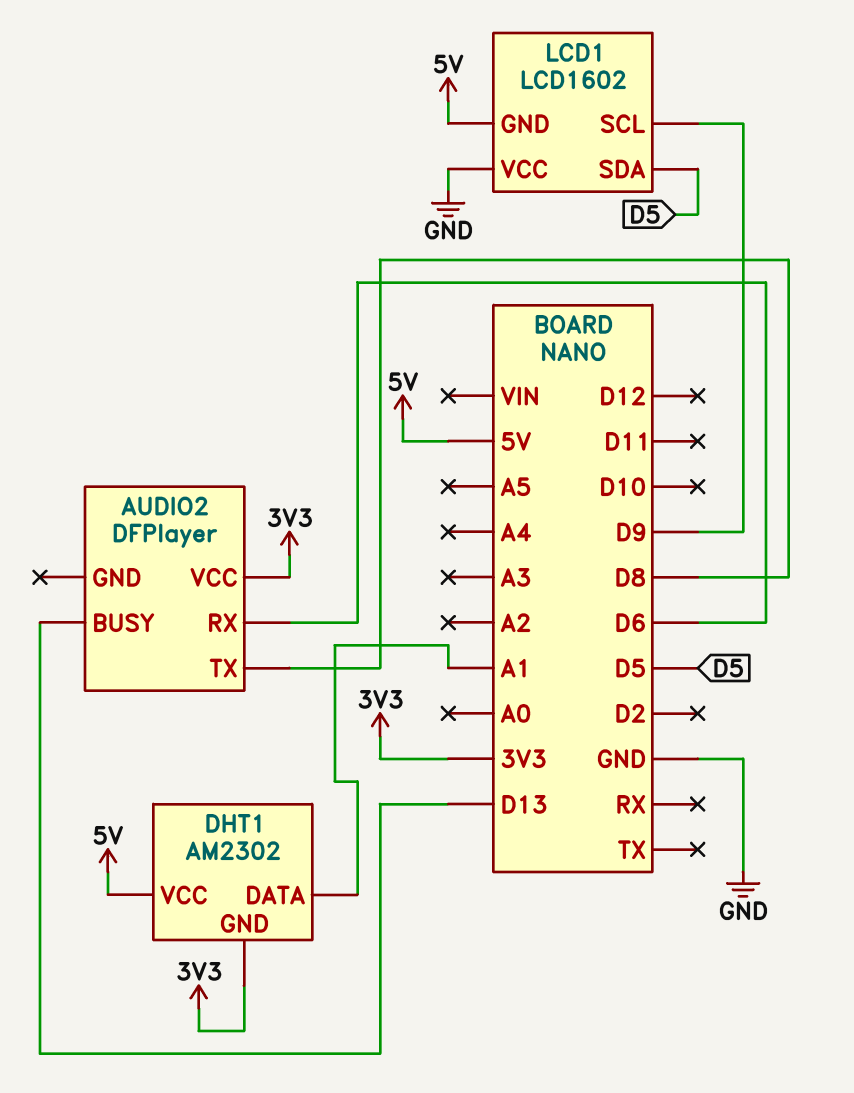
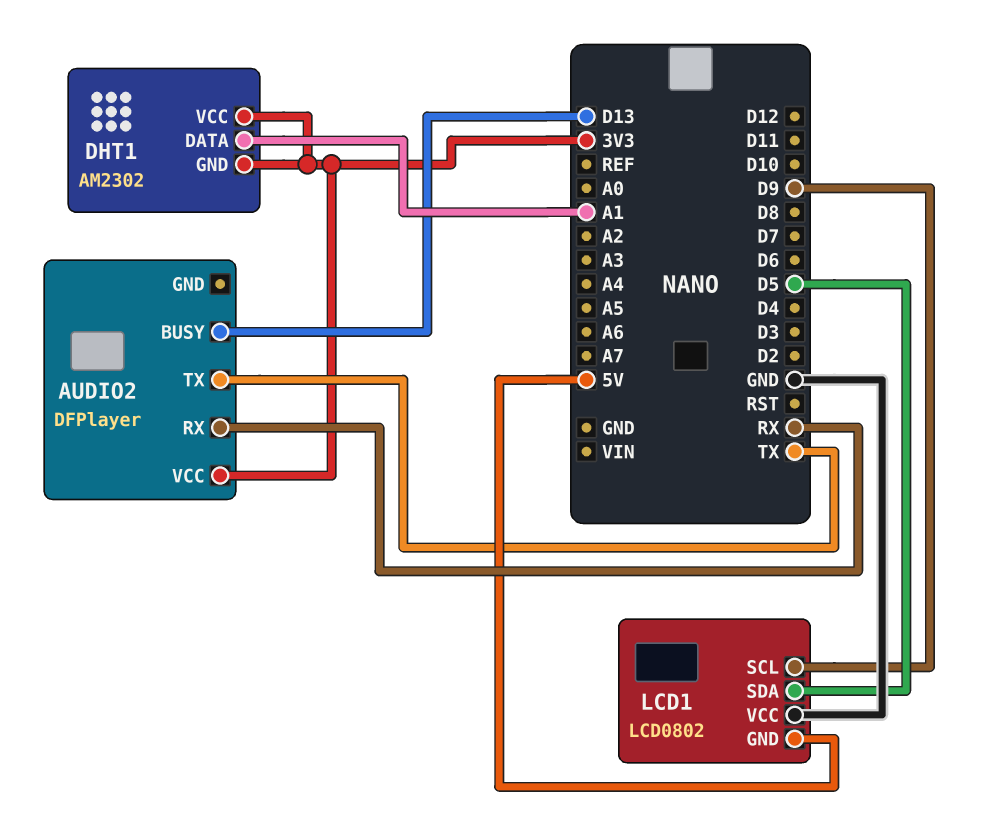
AUDIO2 pin RX: D6 -> RX
AUDIO2 pin TX: D8 -> TX
DHT1 pin VCC: 5V -> 3V3
LCD1: LCD1602 -> LCD0802

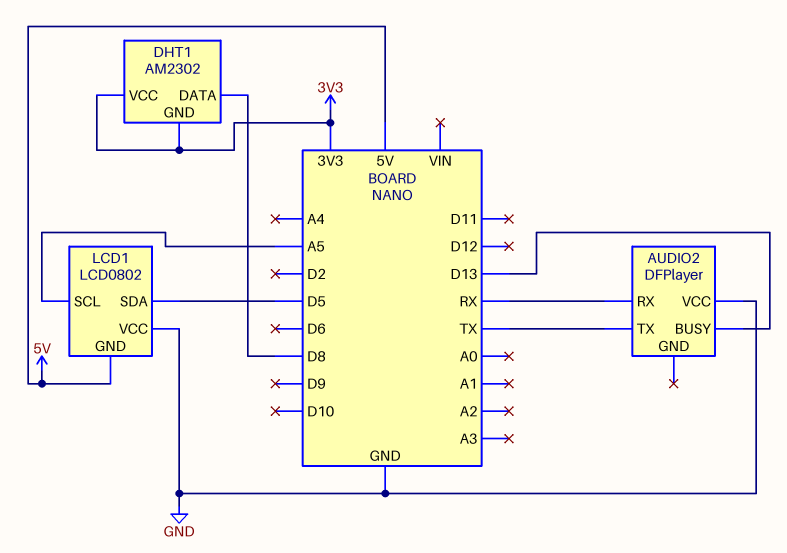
AUDIO2 pin VCC: 3V3 -> GND
DHT1 pin DATA: A1 -> D8
LCD1 pin SCL: D9 -> A5

